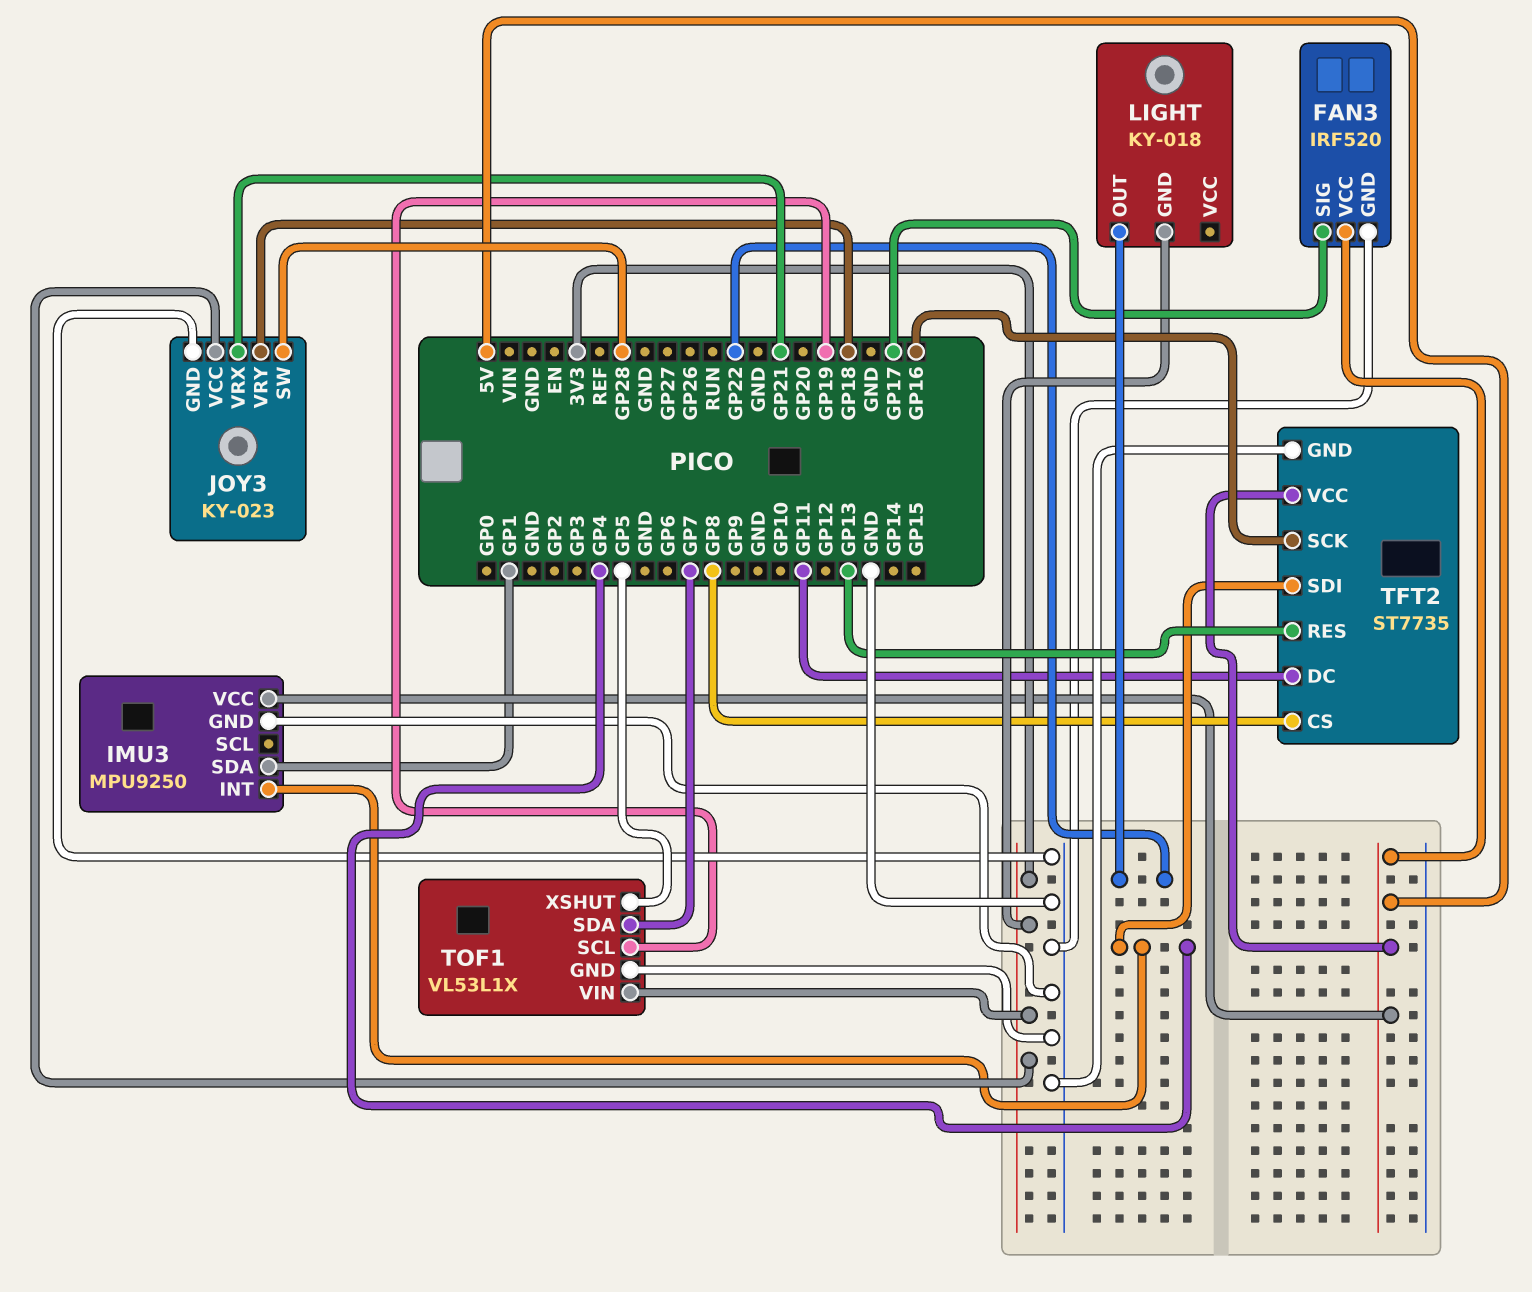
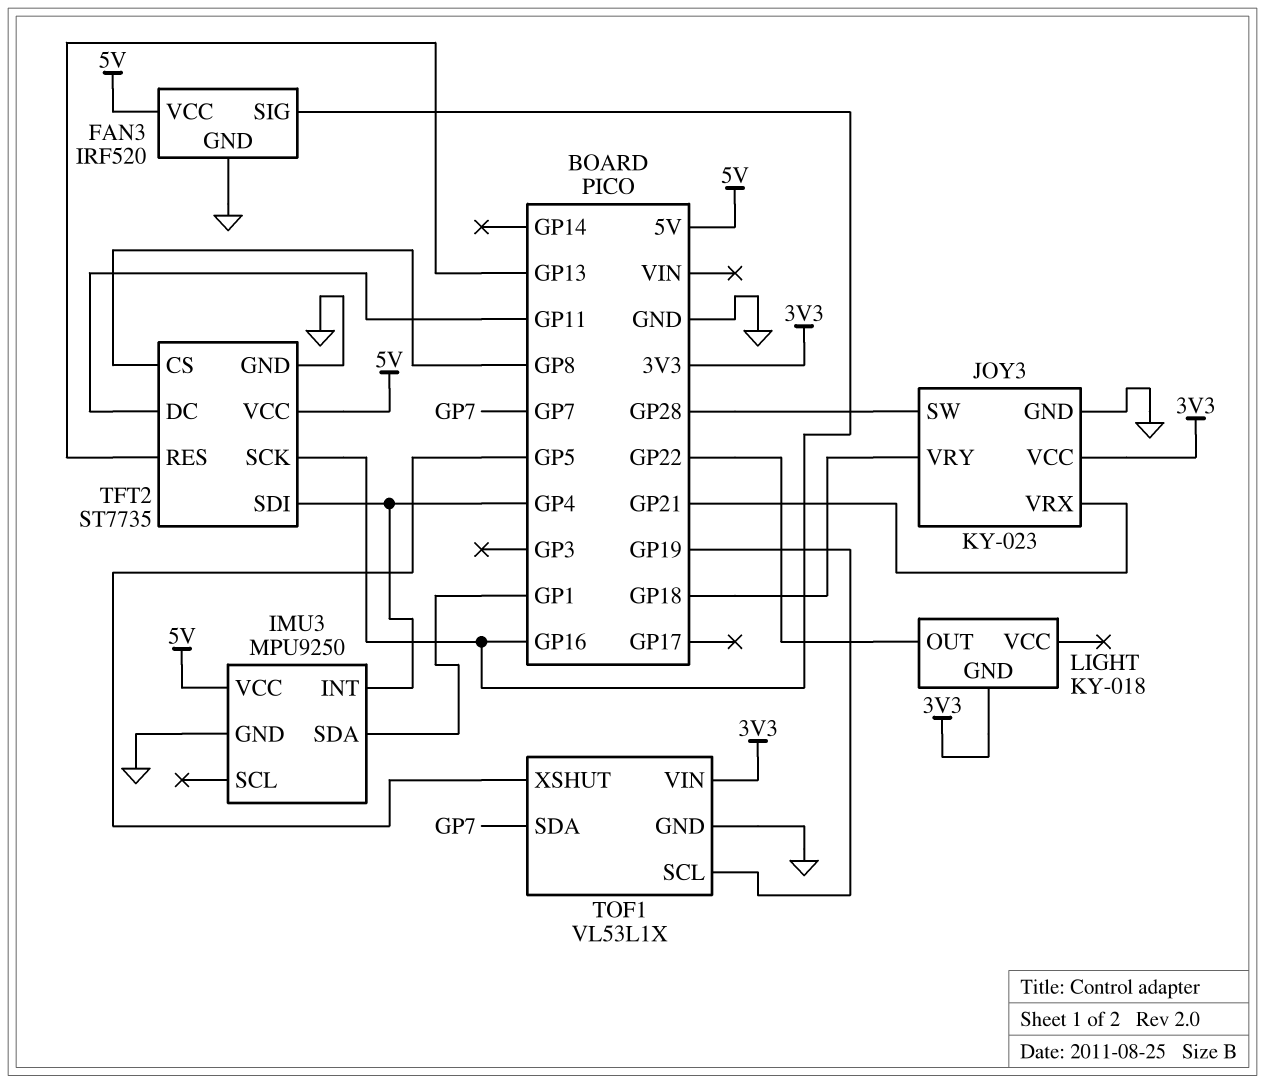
FAN3 pin SIG: GP17 -> GP16

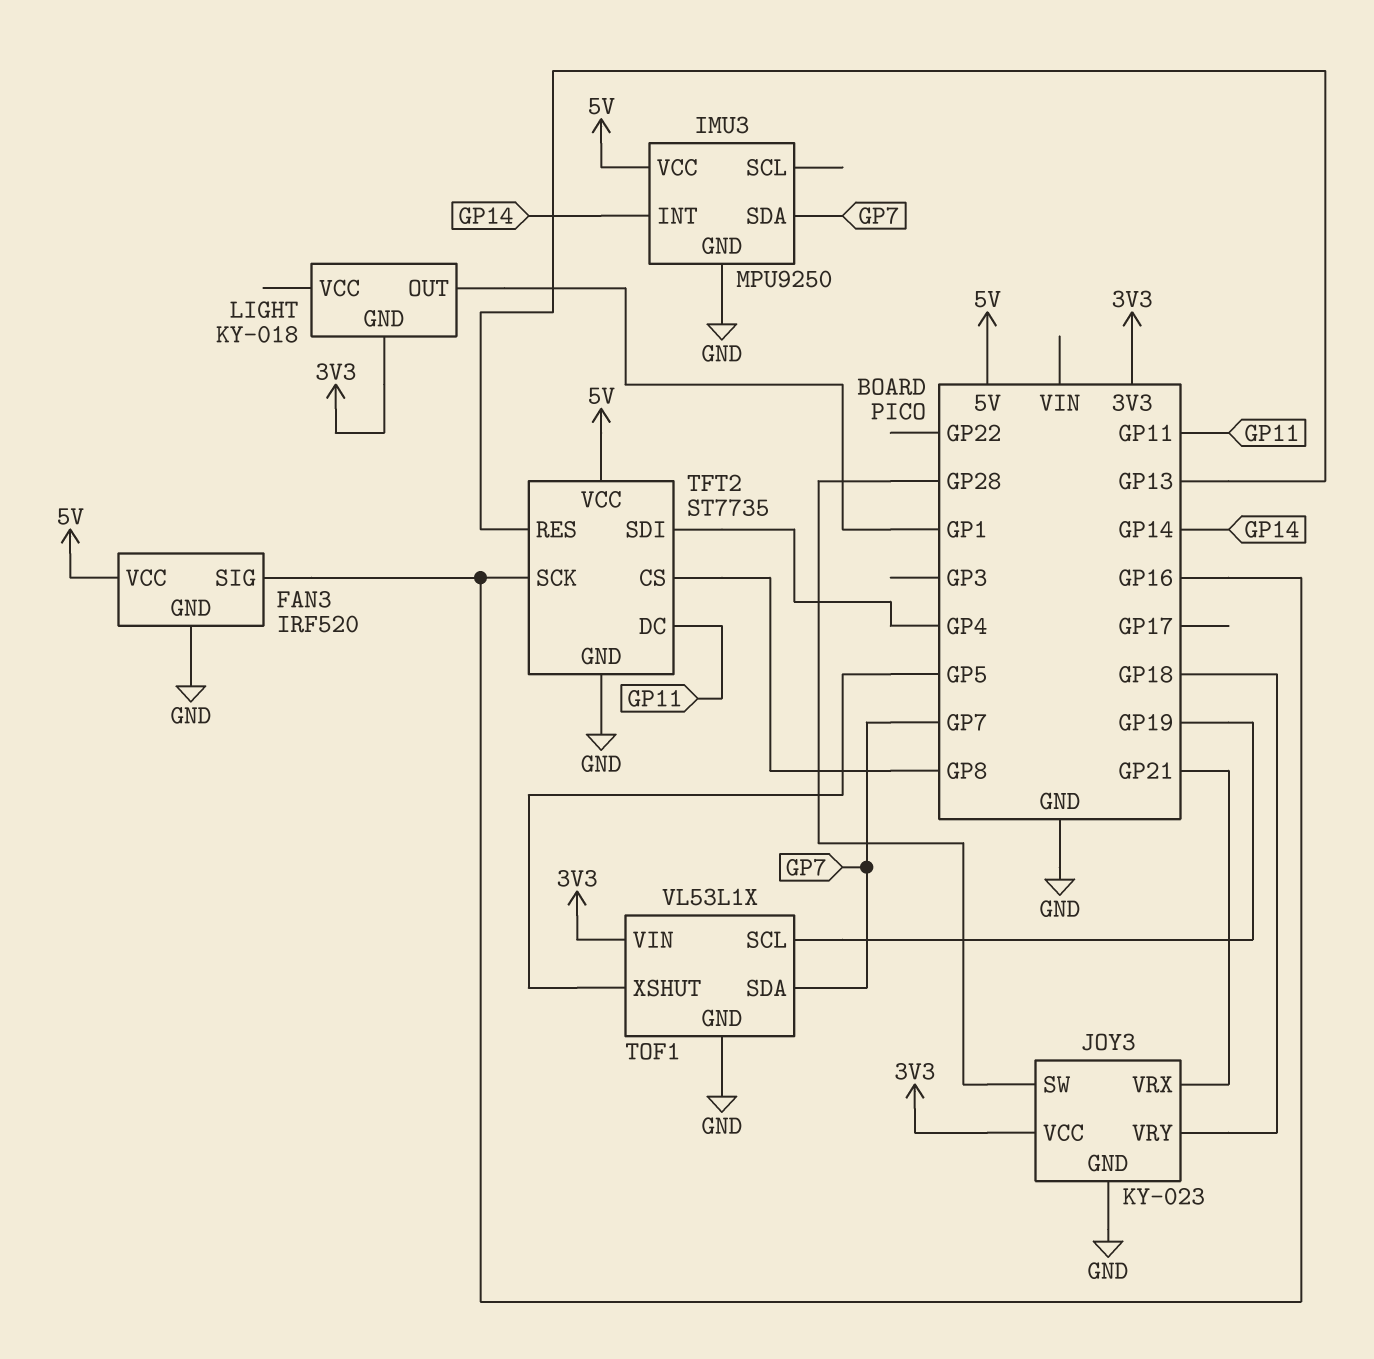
IMU3 pin INT: GP4 -> GP14
IMU3 pin SDA: GP1 -> GP7
LIGHT pin OUT: GP22 -> GP1

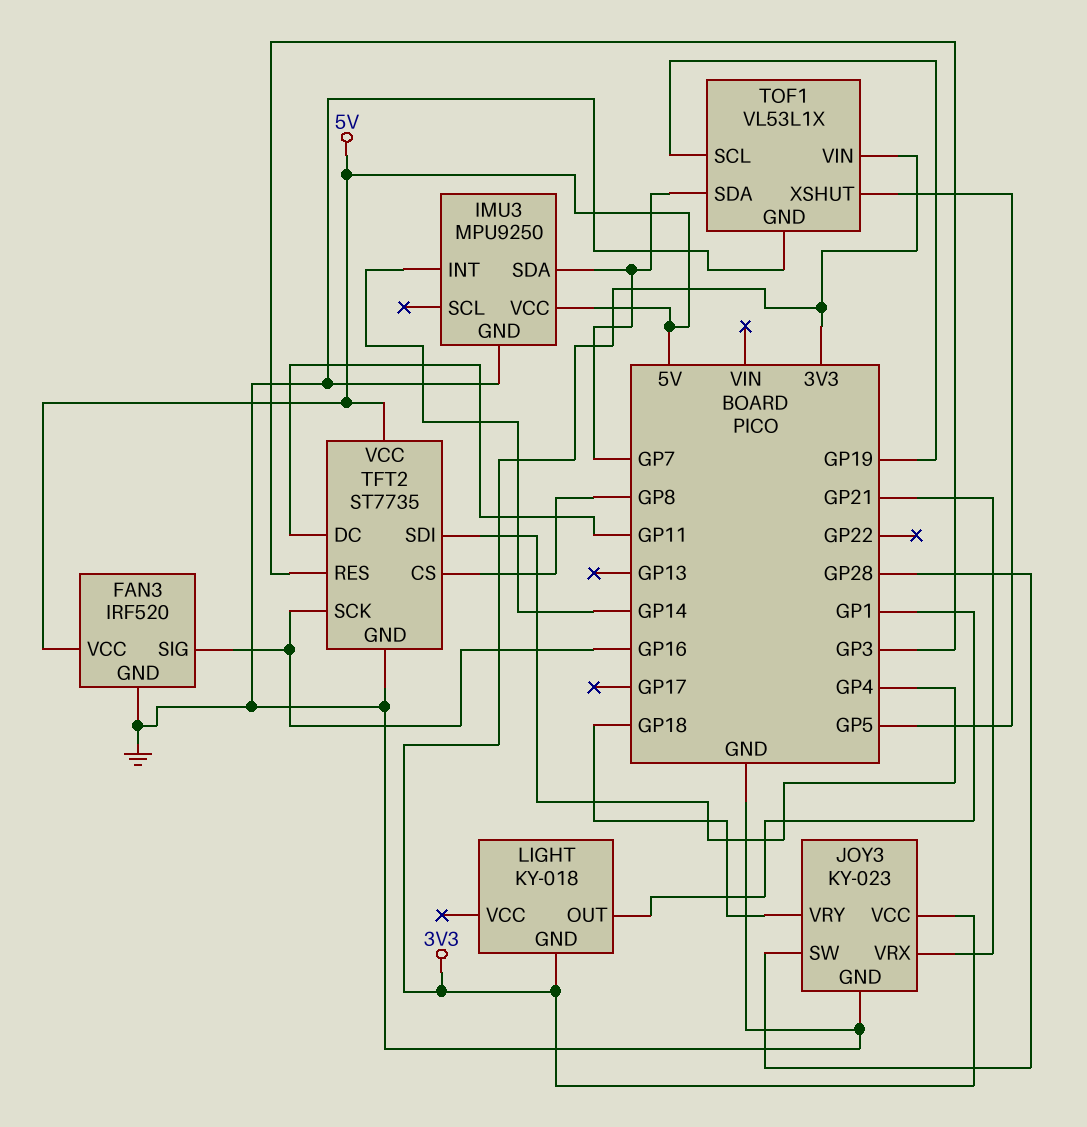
TFT2 pin RES: GP13 -> GP3

